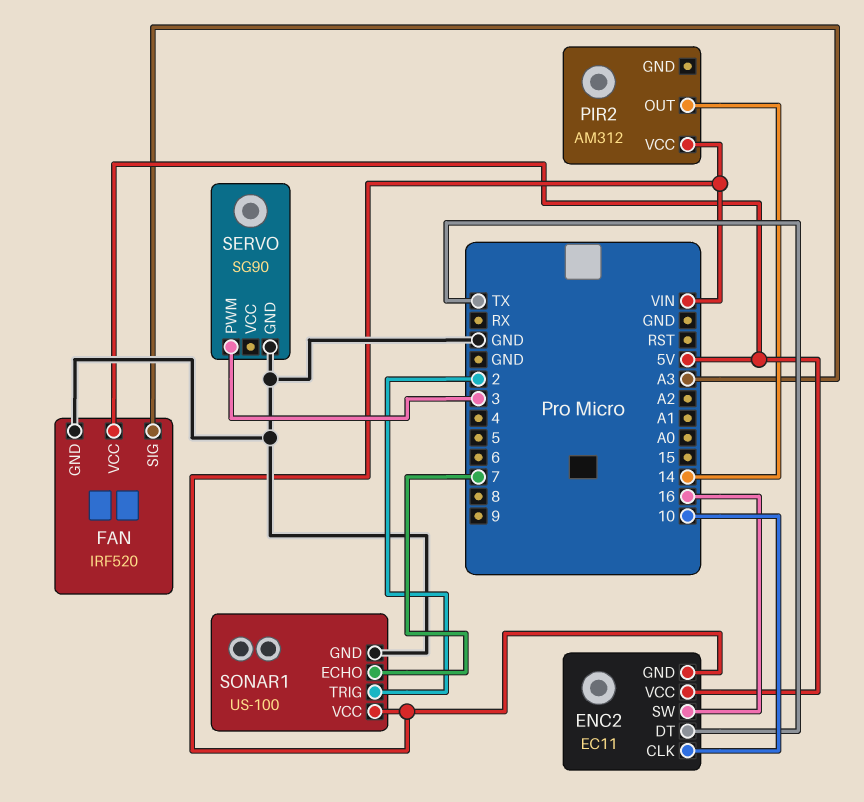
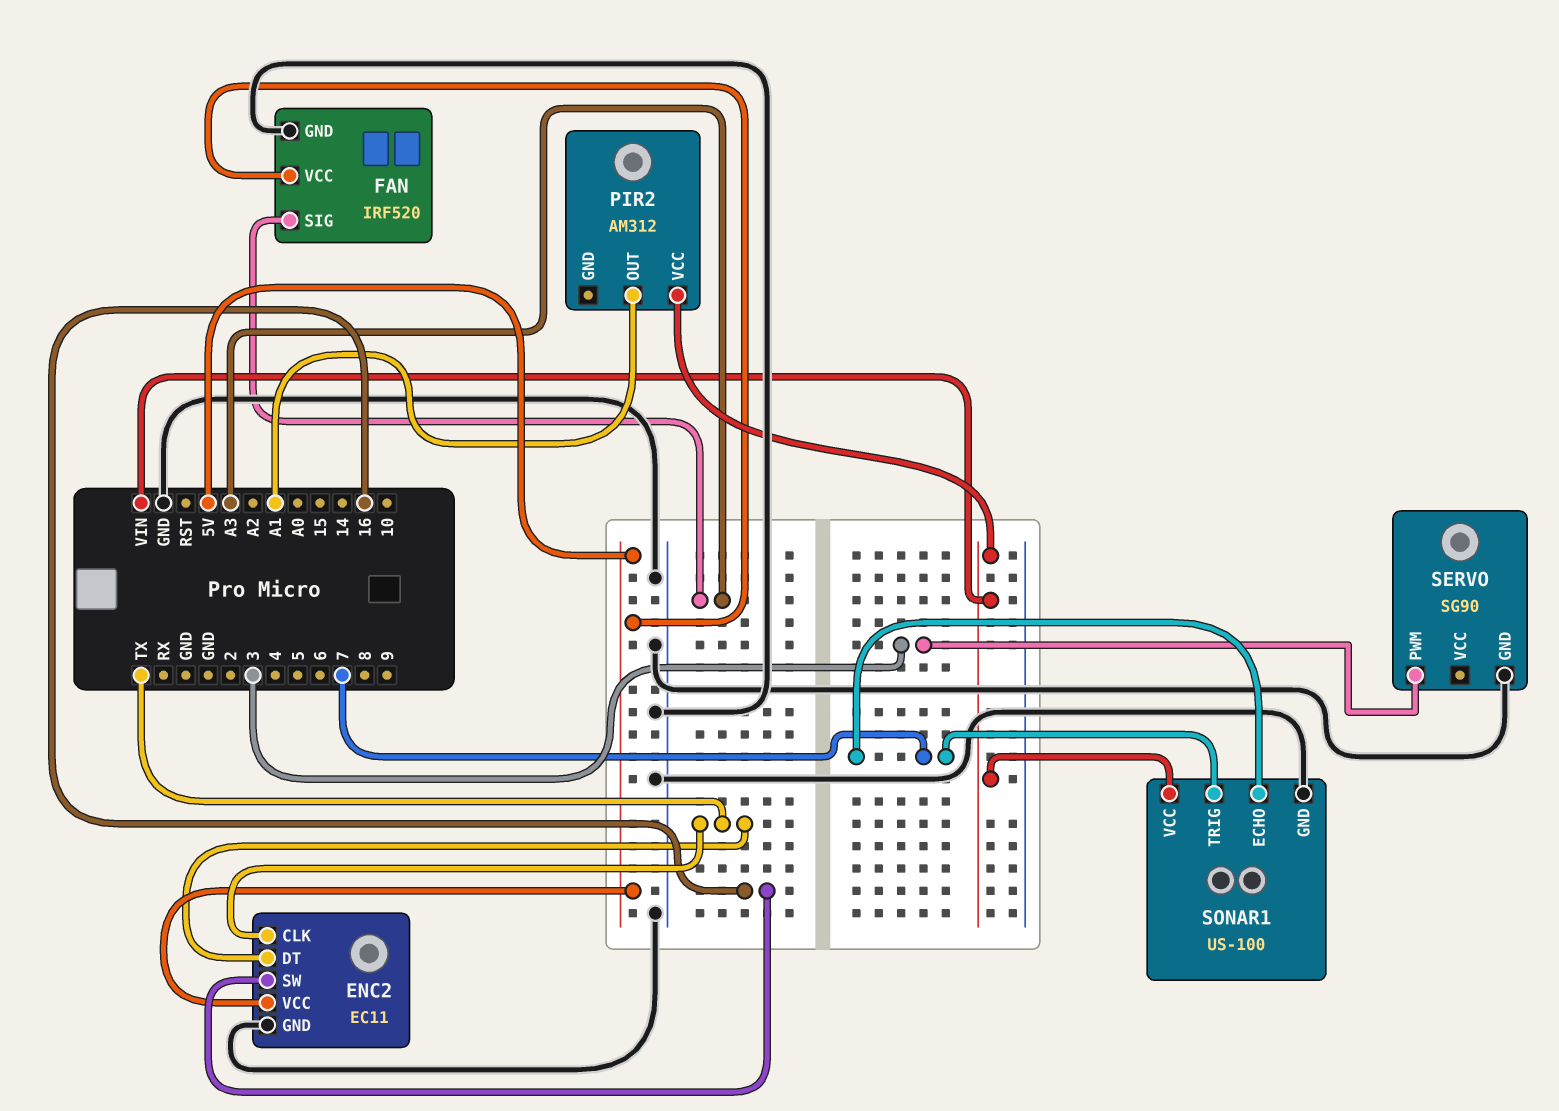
ENC2 pin CLK: 10 -> TX
ENC2 pin GND: VIN -> GND
PIR2 pin OUT: 14 -> A1
SONAR1 pin TRIG: 2 -> 7

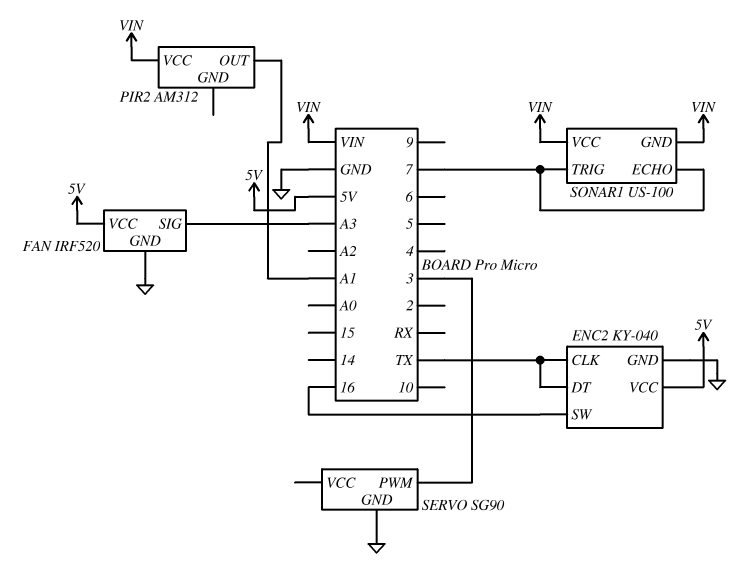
ENC2: EC11 -> KY-040
SONAR1 pin GND: GND -> VIN

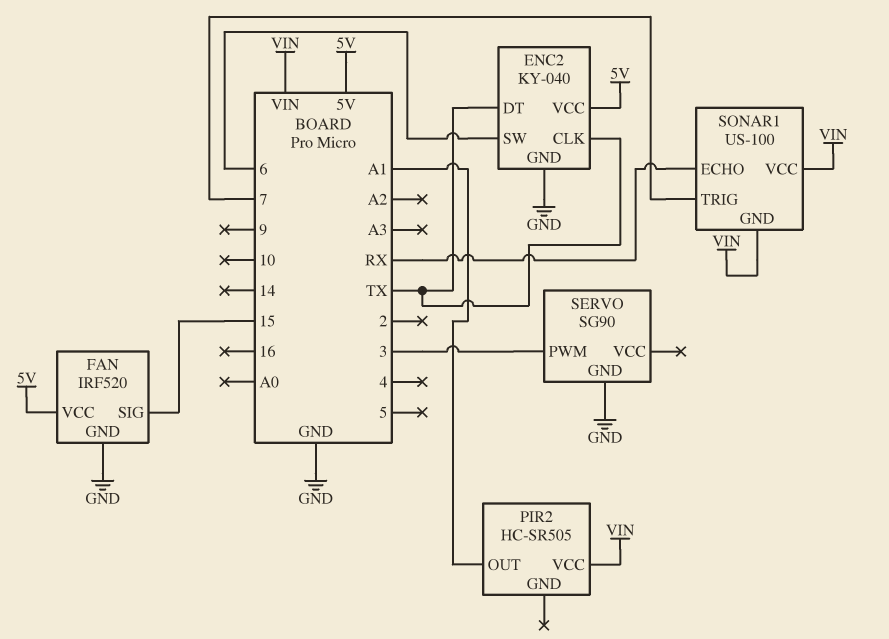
ENC2 pin SW: 16 -> 6
FAN pin SIG: A3 -> 15
PIR2: AM312 -> HC-SR505
SONAR1 pin ECHO: 7 -> RX

